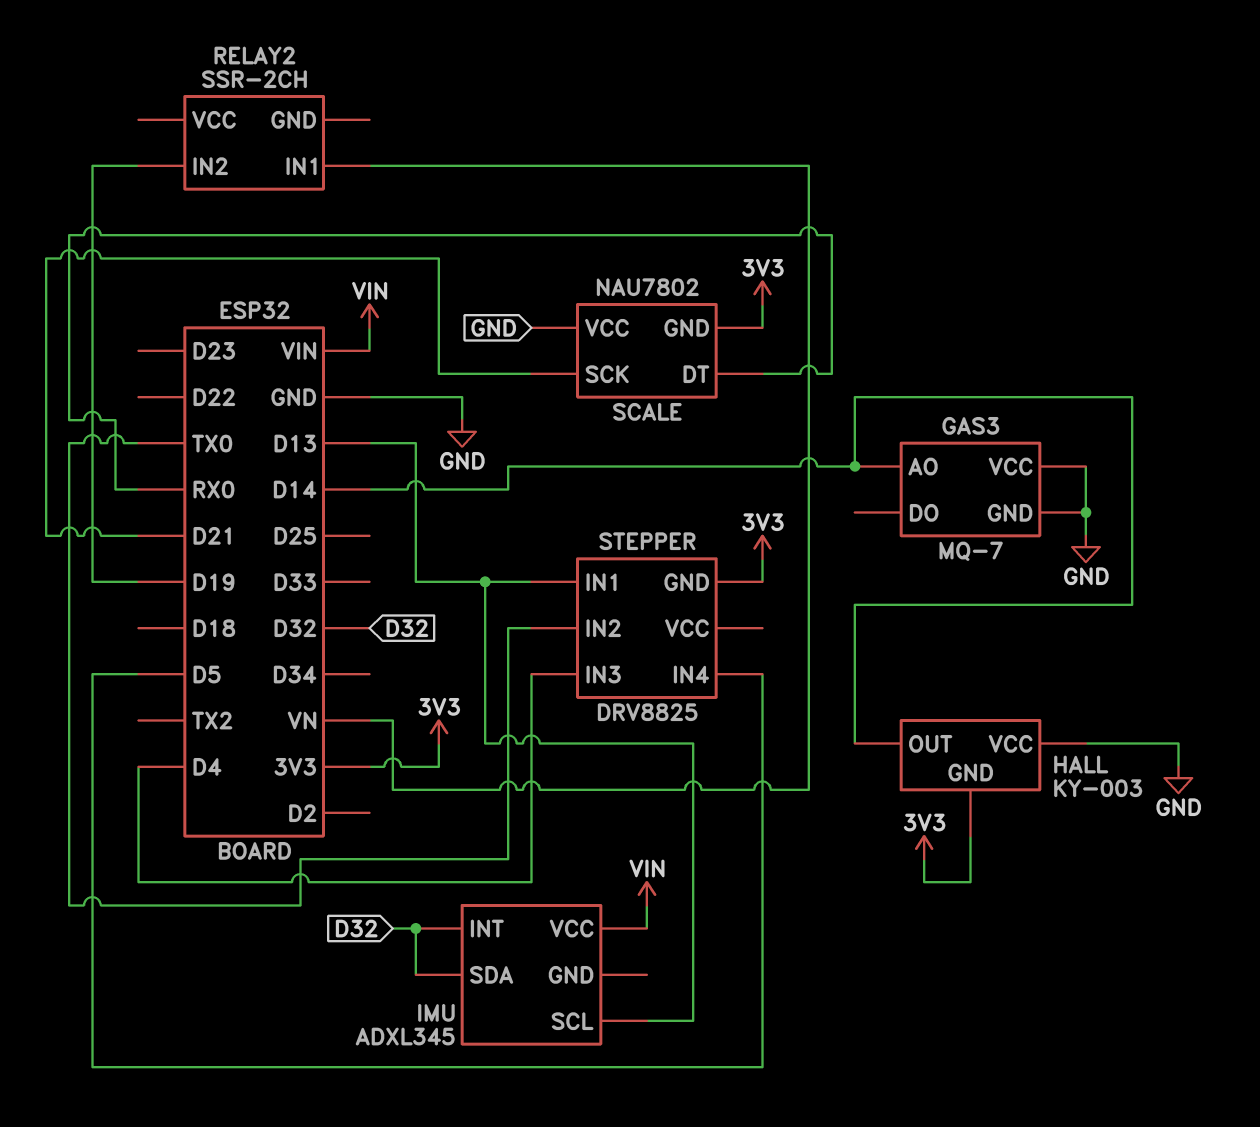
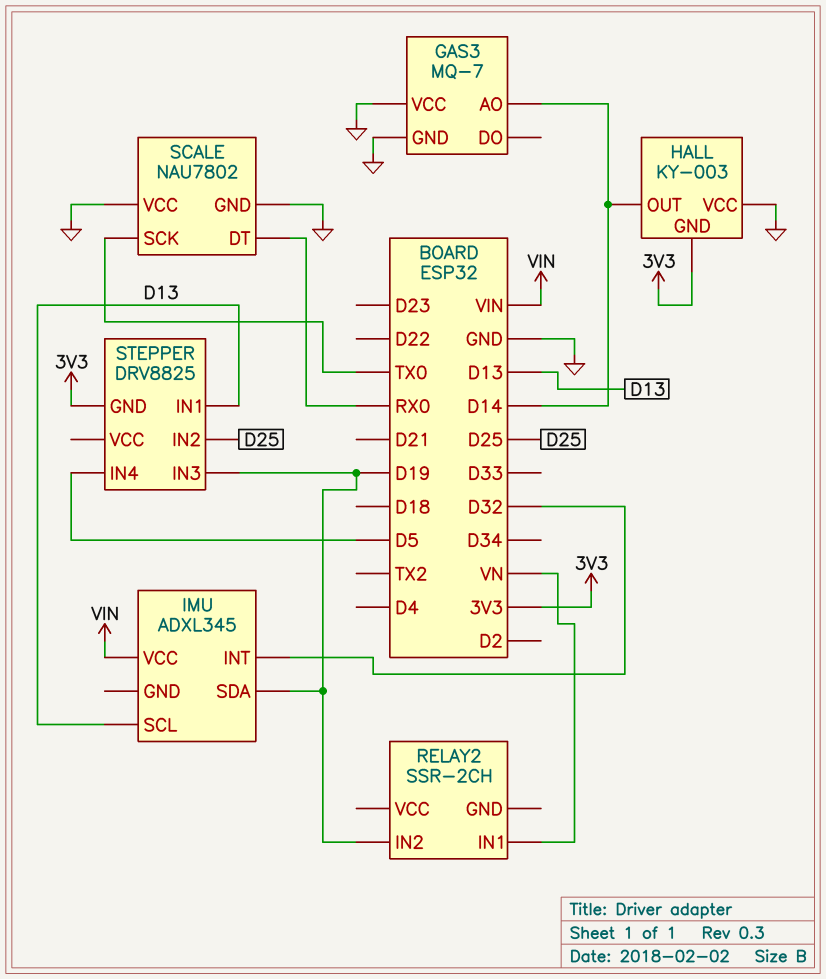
IMU pin SDA: D32 -> D19
SCALE pin GND: 3V3 -> GND
SCALE pin SCK: D21 -> TX0
STEPPER pin IN2: TX0 -> D25
STEPPER pin IN3: D4 -> D19

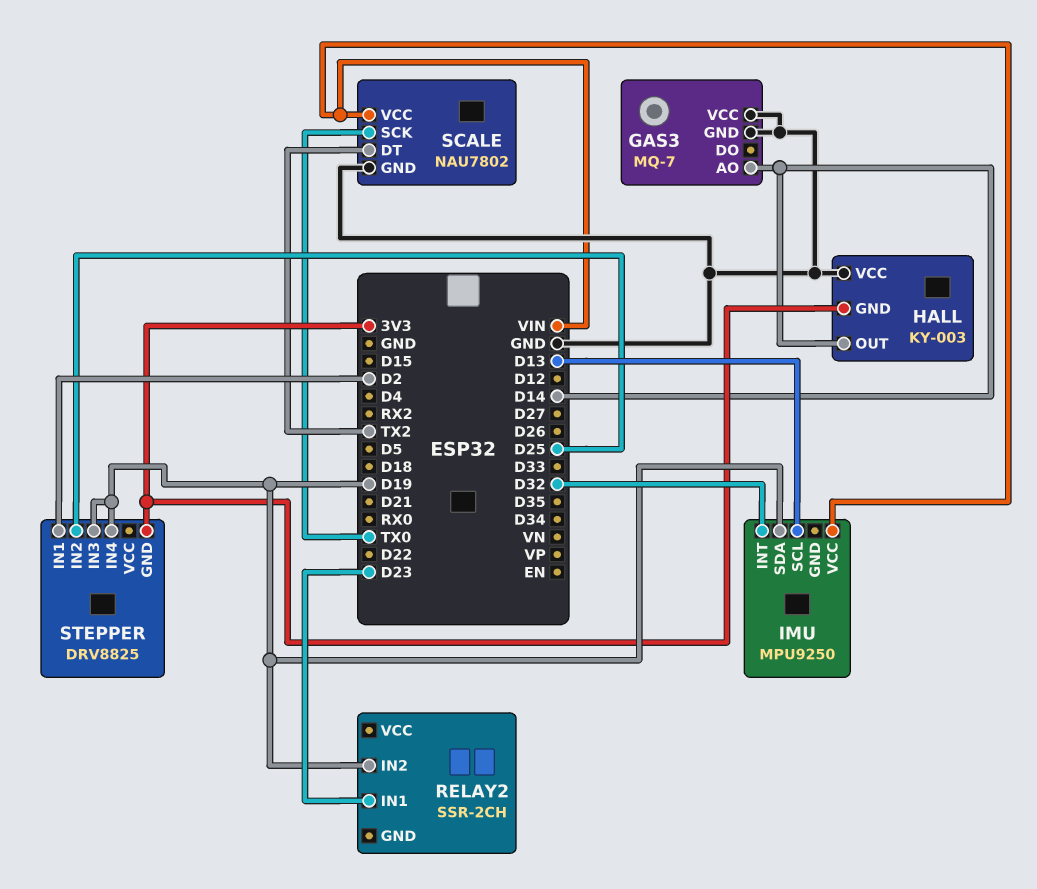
IMU: ADXL345 -> MPU9250
RELAY2 pin IN1: VN -> D23
SCALE pin DT: RX0 -> TX2
SCALE pin VCC: GND -> VIN
STEPPER pin IN1: D13 -> D2
STEPPER pin IN4: D5 -> D19

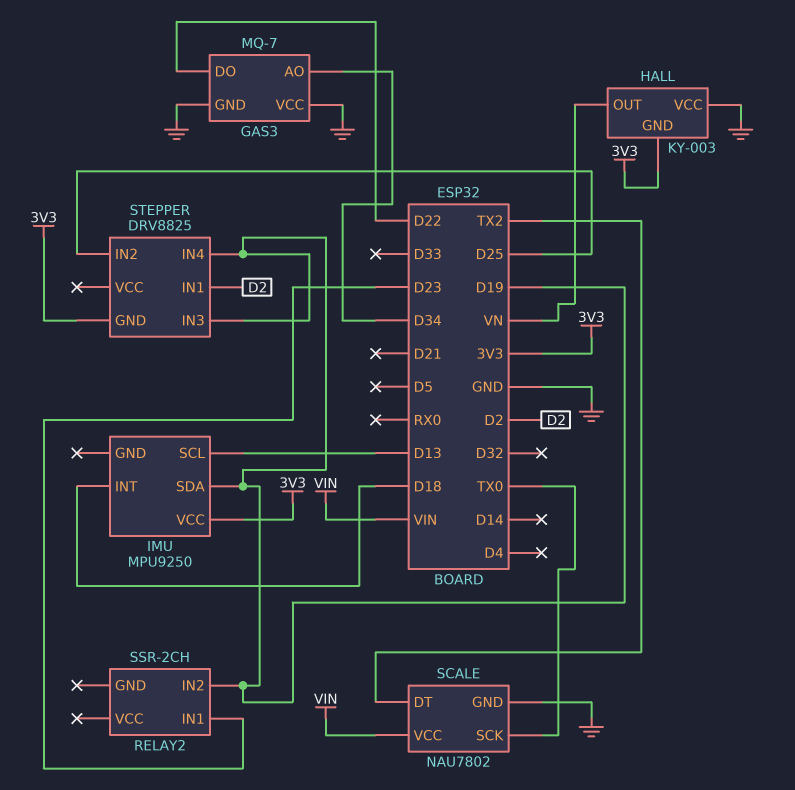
GAS3 pin AO: D14 -> D34
GAS3 pin DO: none -> D22
HALL pin OUT: D14 -> VN
IMU pin INT: D32 -> D18
IMU pin VCC: VIN -> 3V3

